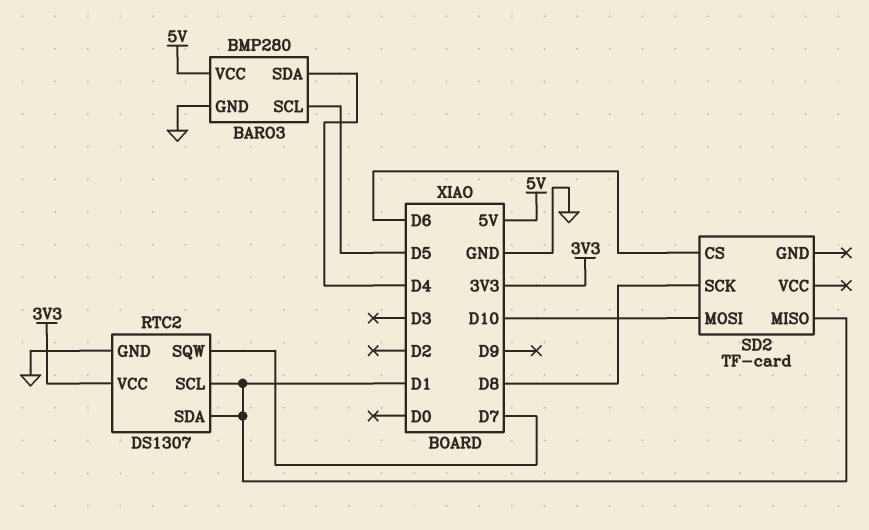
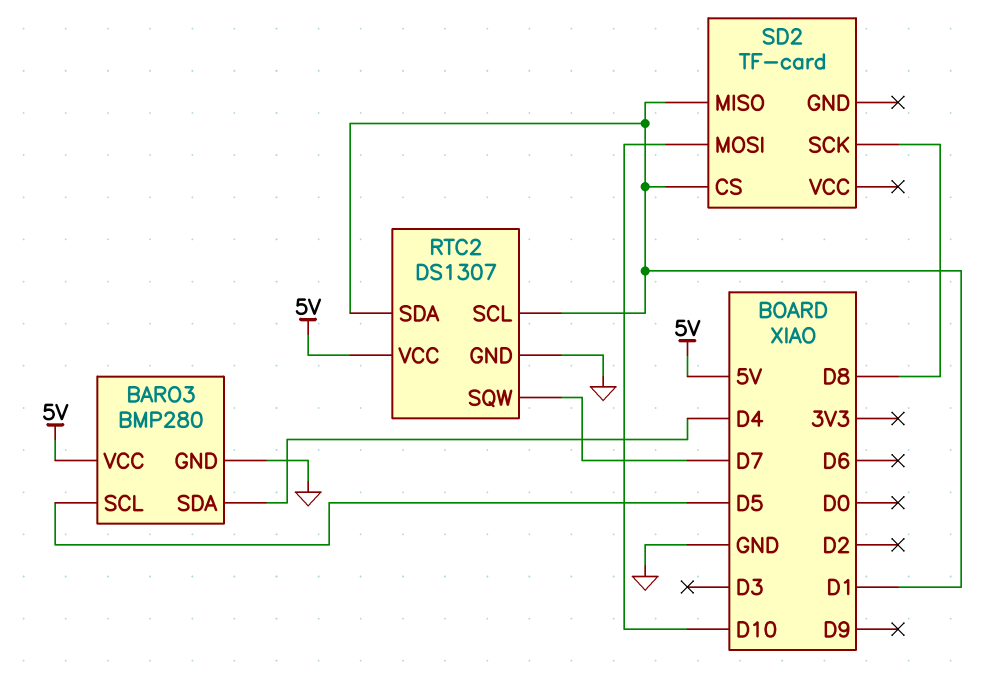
RTC2 pin VCC: 3V3 -> 5V
SD2 pin CS: D6 -> D1

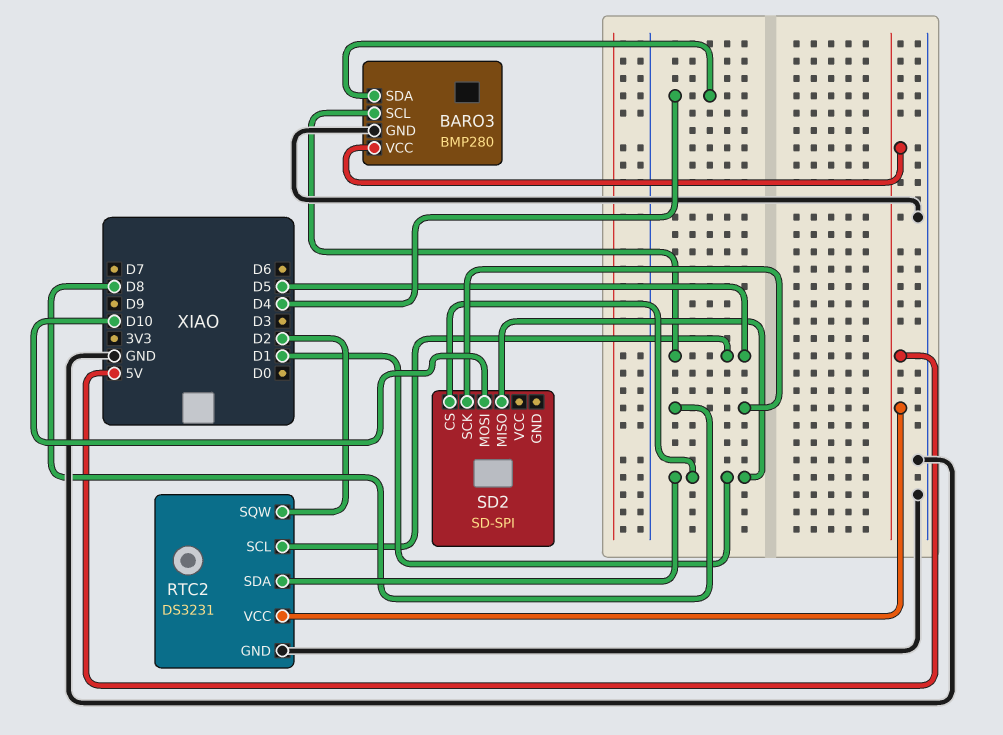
RTC2: DS1307 -> DS3231
RTC2 pin SCL: D1 -> D5
RTC2 pin SQW: D7 -> D2
SD2: TF-card -> SD-SPI

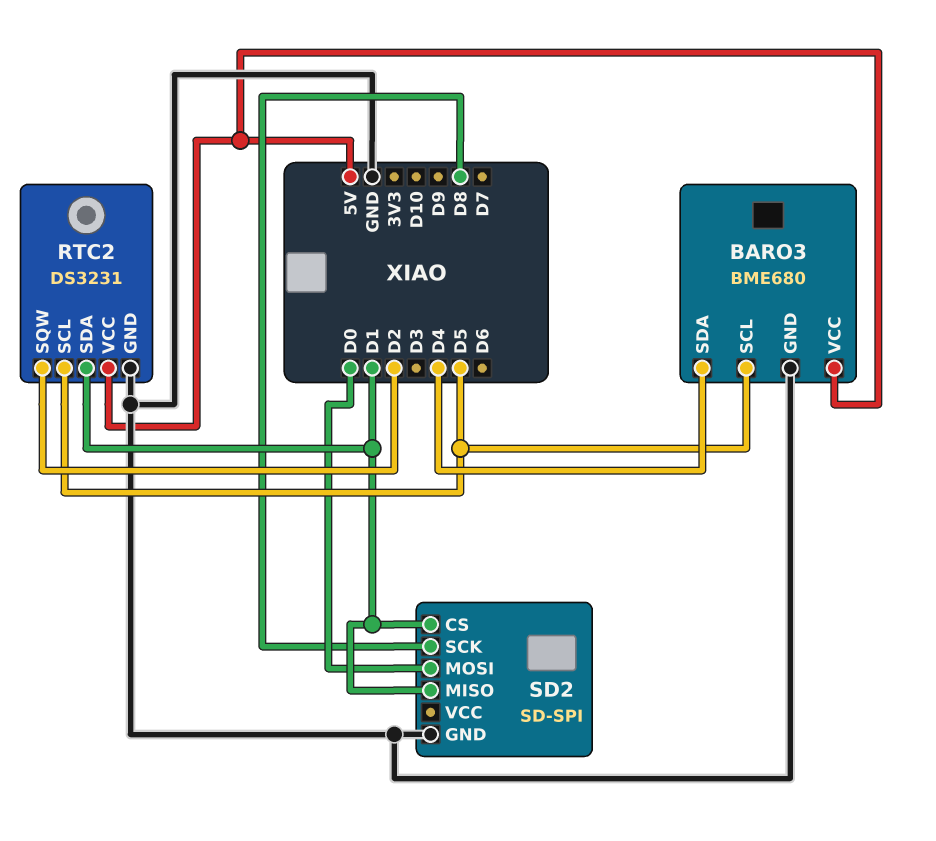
BARO3: BMP280 -> BME680
SD2 pin GND: none -> GND
SD2 pin MOSI: D10 -> D0

